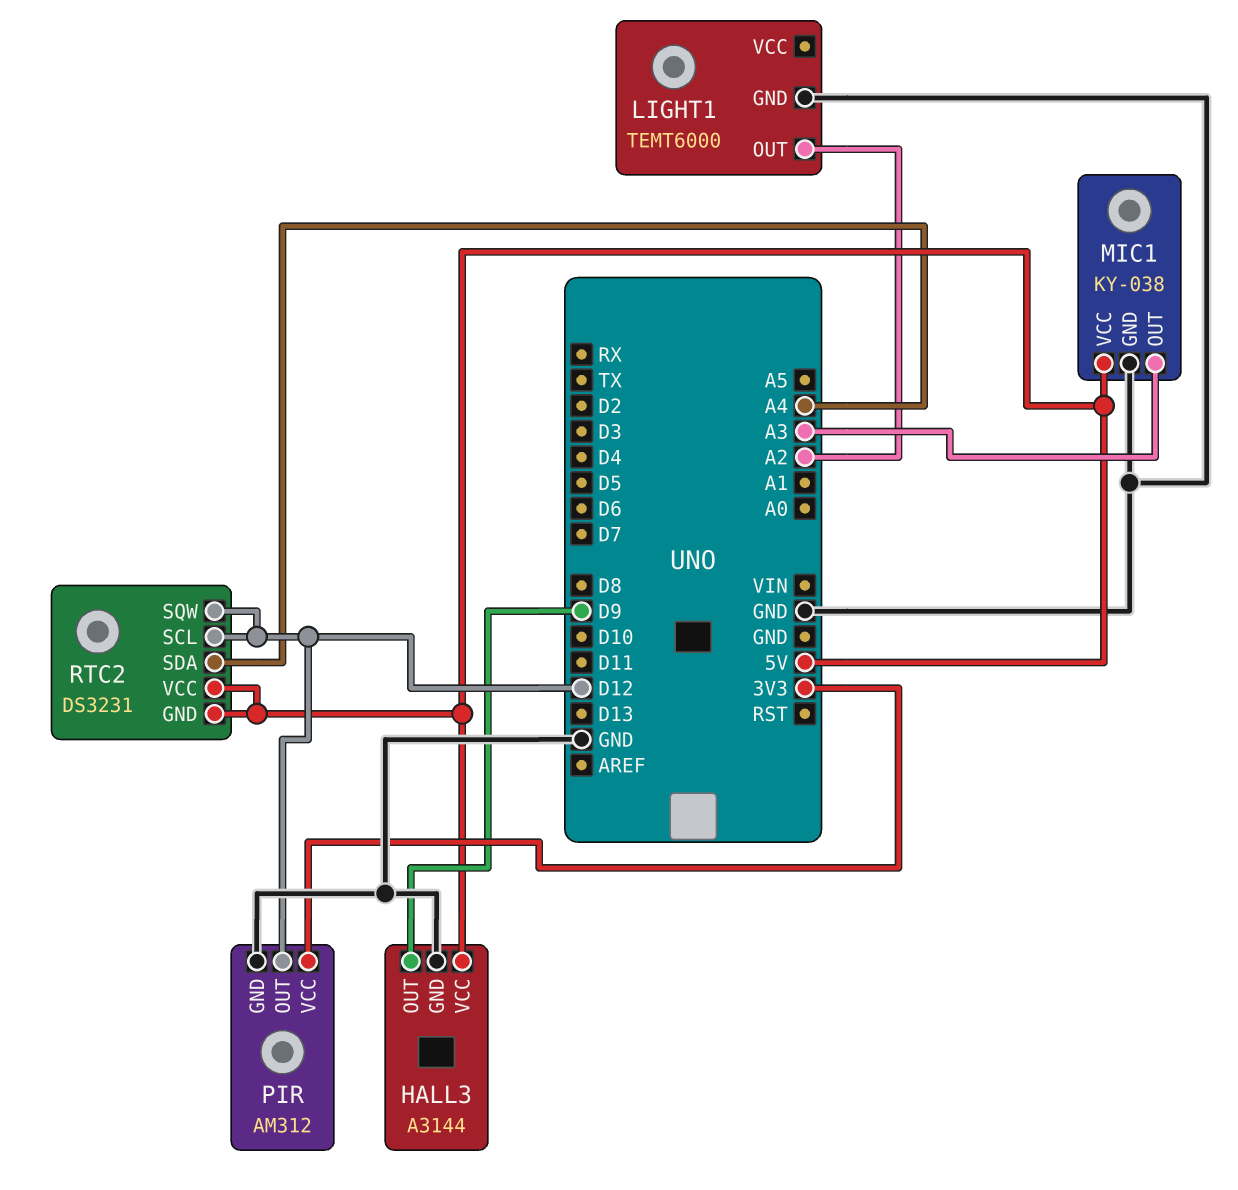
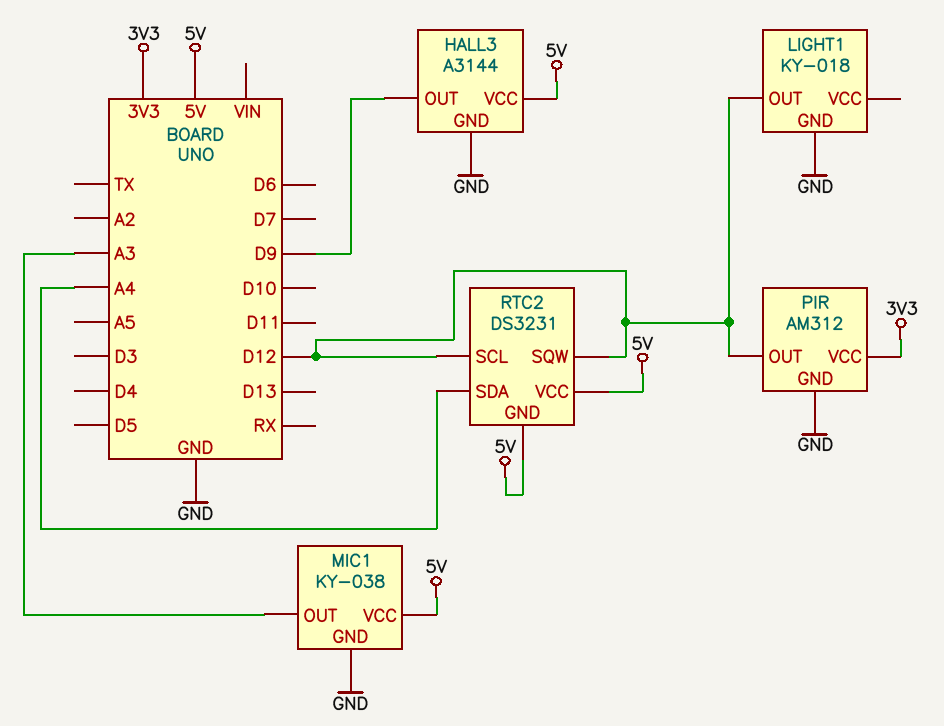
LIGHT1: TEMT6000 -> KY-018
LIGHT1 pin OUT: A2 -> D12

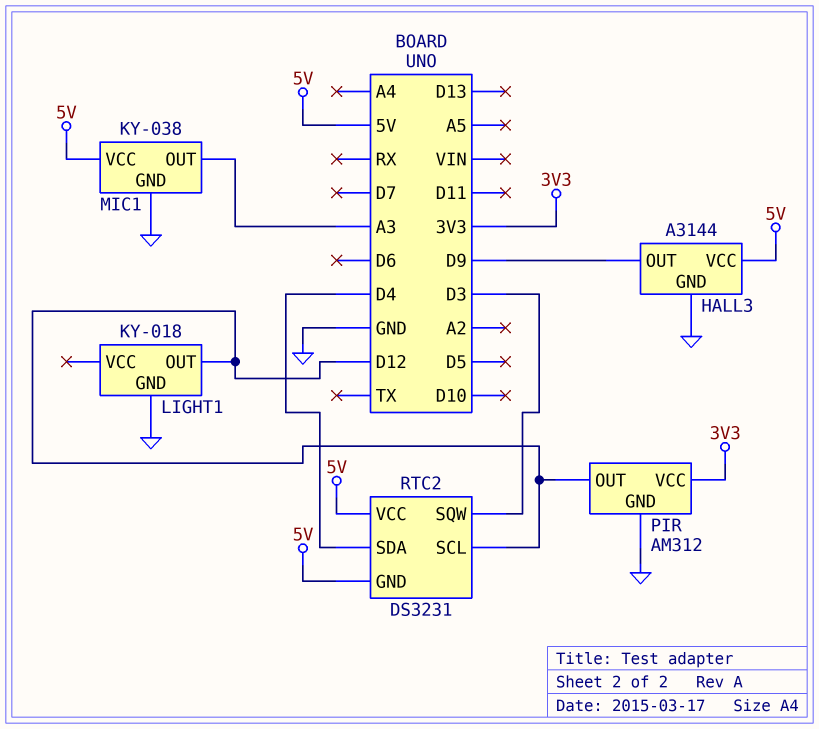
RTC2 pin SDA: A4 -> D4
RTC2 pin SQW: D12 -> D3

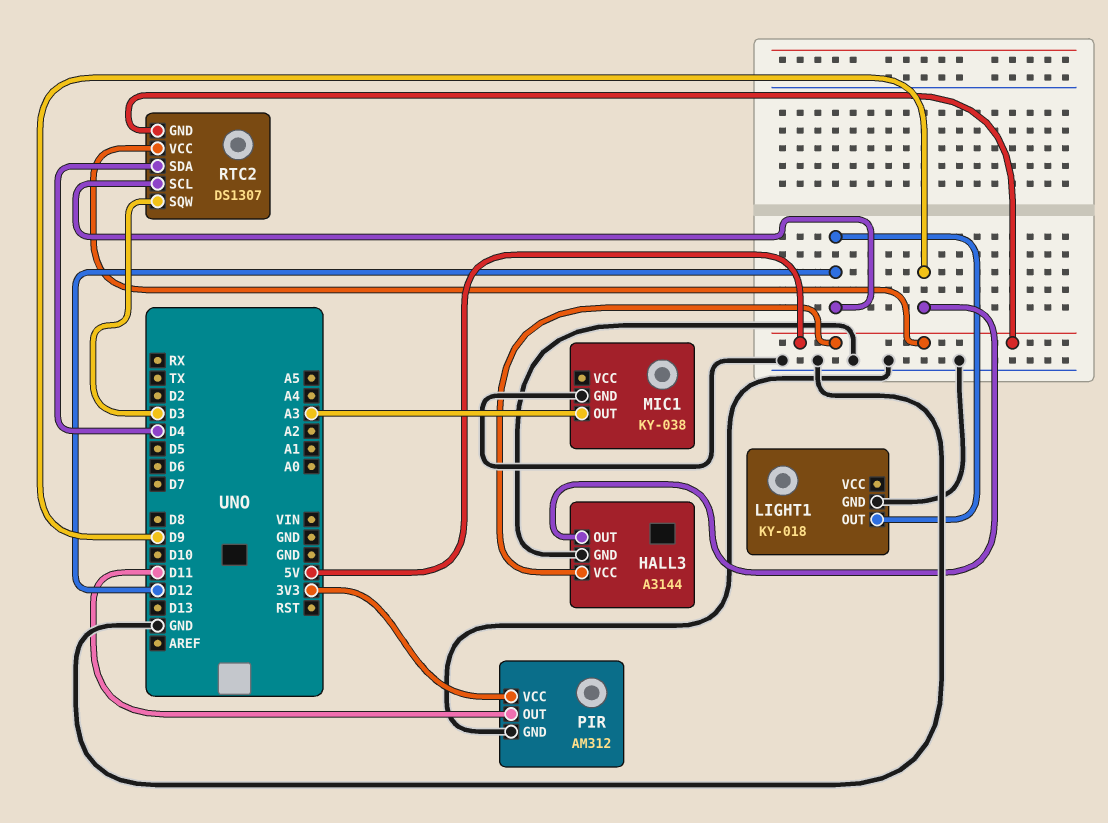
MIC1 pin VCC: 5V -> none
PIR pin OUT: D12 -> D11
RTC2: DS3231 -> DS1307

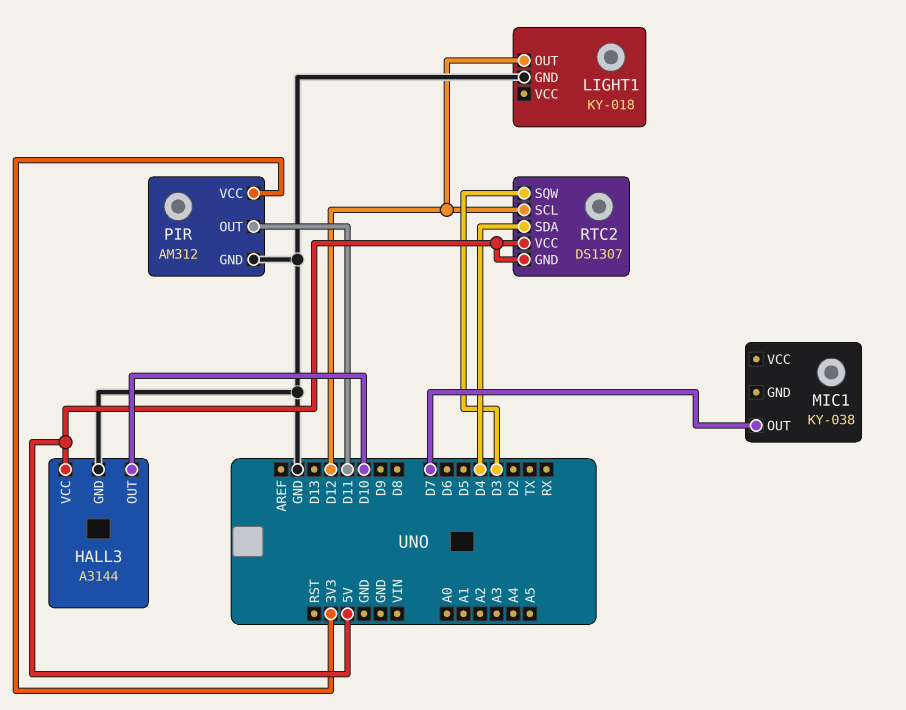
HALL3 pin OUT: D9 -> D10
MIC1 pin GND: GND -> none
MIC1 pin OUT: A3 -> D7

